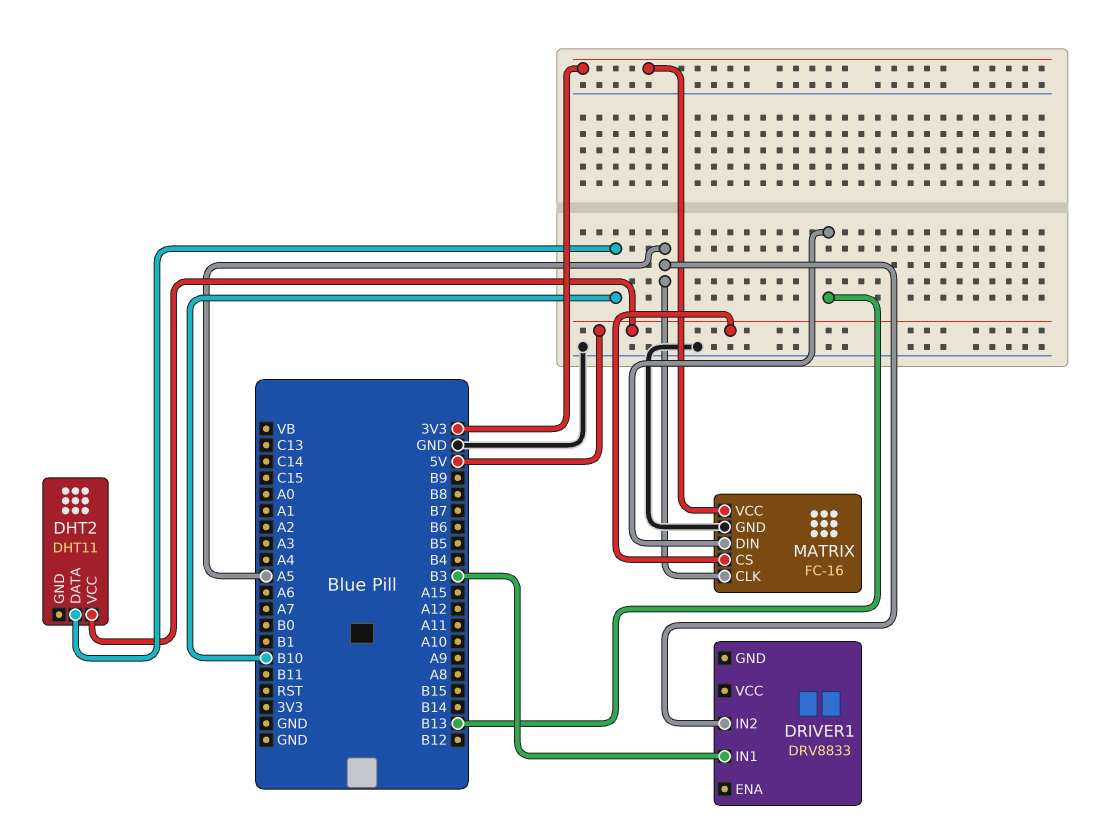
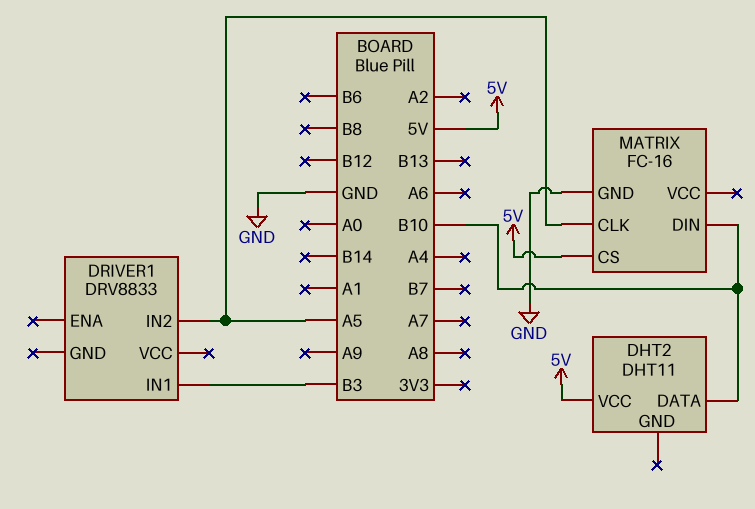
MATRIX pin DIN: B13 -> B10
MATRIX pin VCC: 3V3 -> none

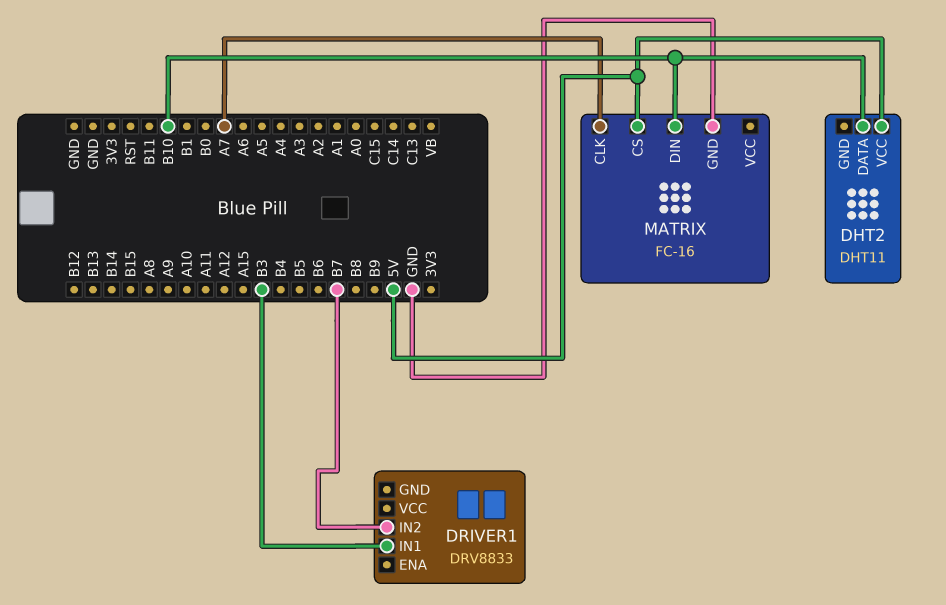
DRIVER1 pin IN2: A5 -> B7
MATRIX pin CLK: A5 -> A7

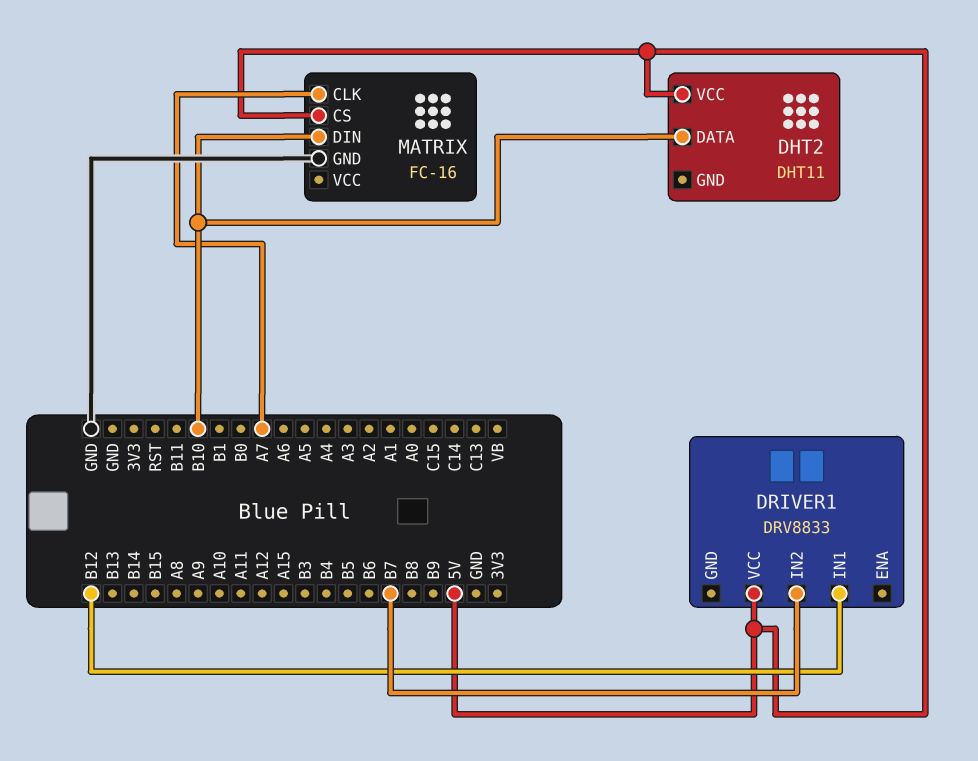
DRIVER1 pin IN1: B3 -> B12
DRIVER1 pin VCC: none -> 5V

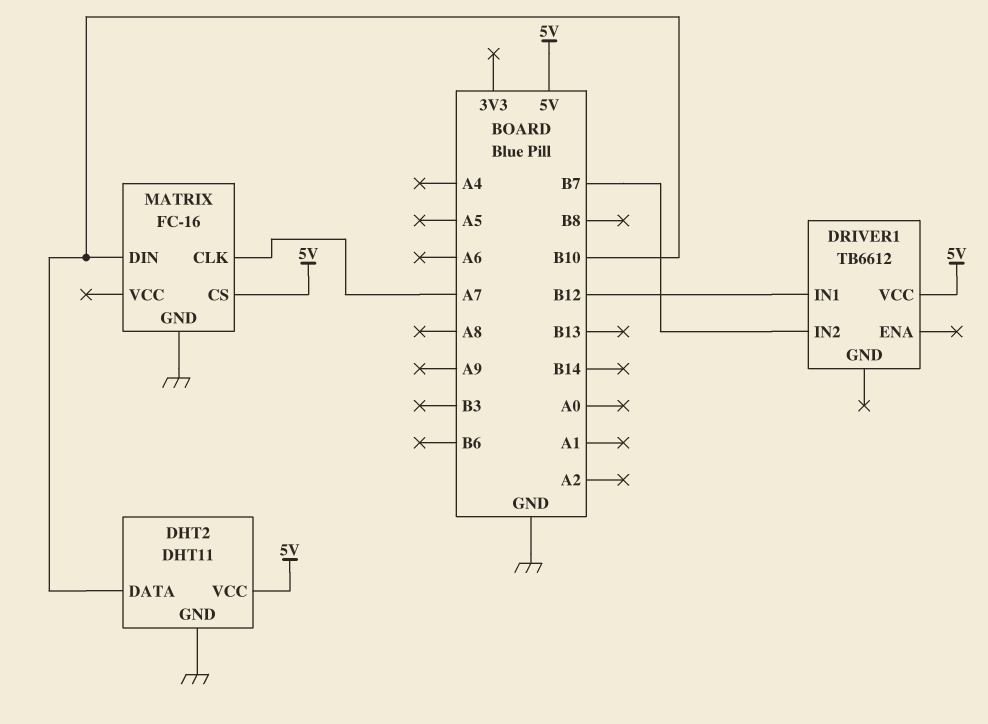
DHT2 pin GND: none -> GND
DRIVER1: DRV8833 -> TB6612

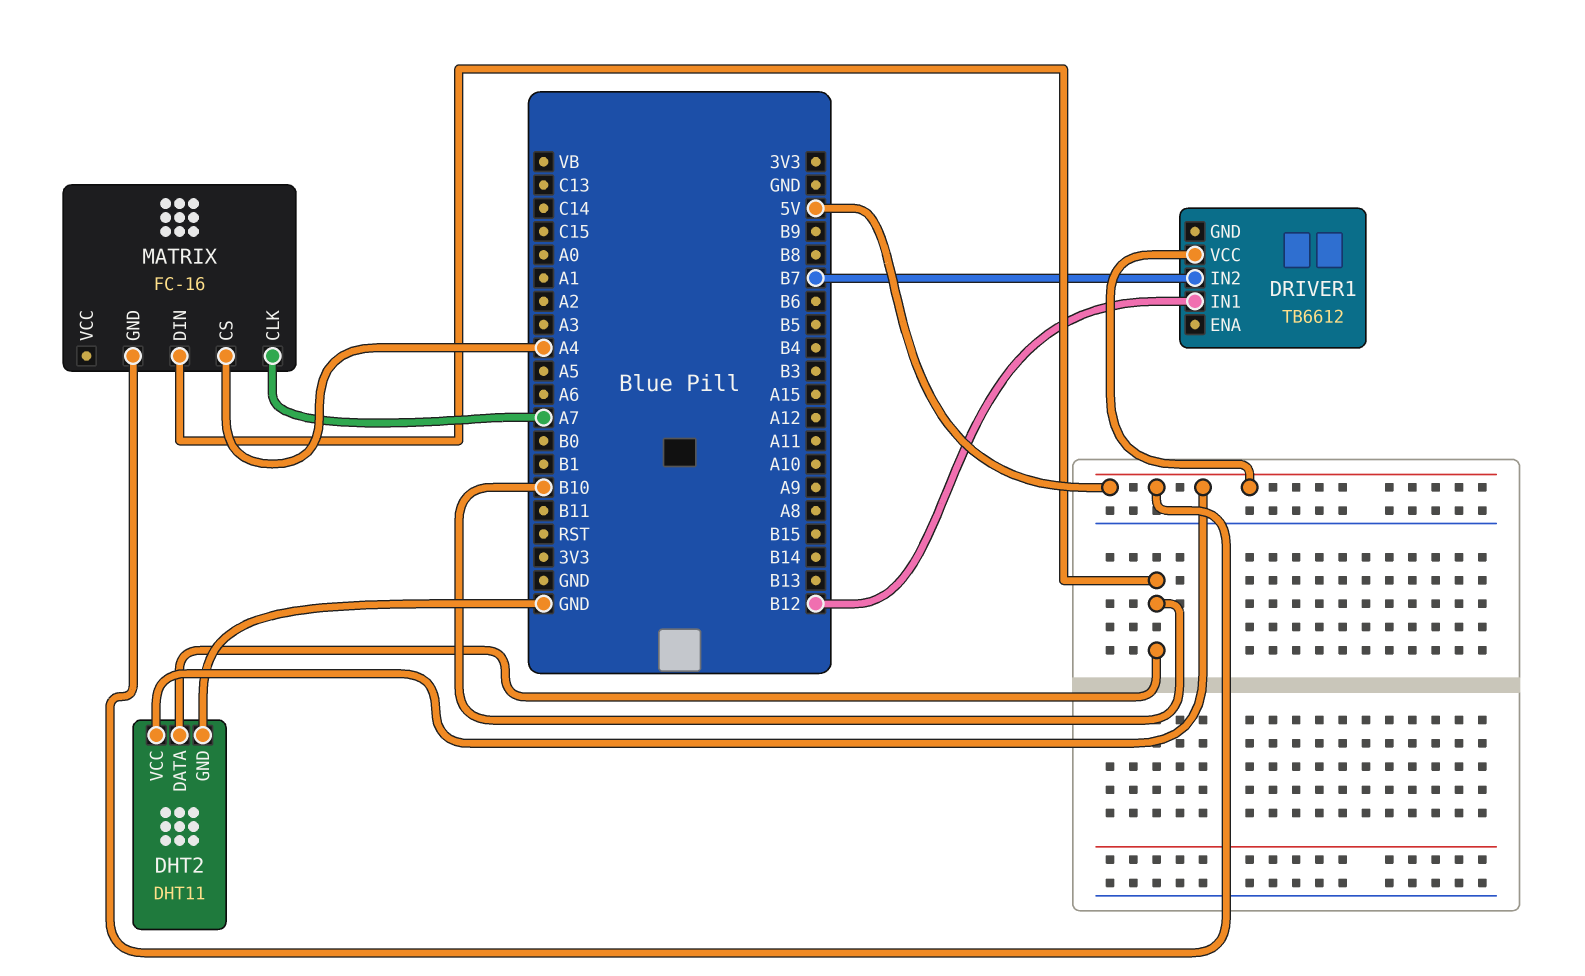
MATRIX pin CS: 5V -> A4
MATRIX pin GND: GND -> 5V

